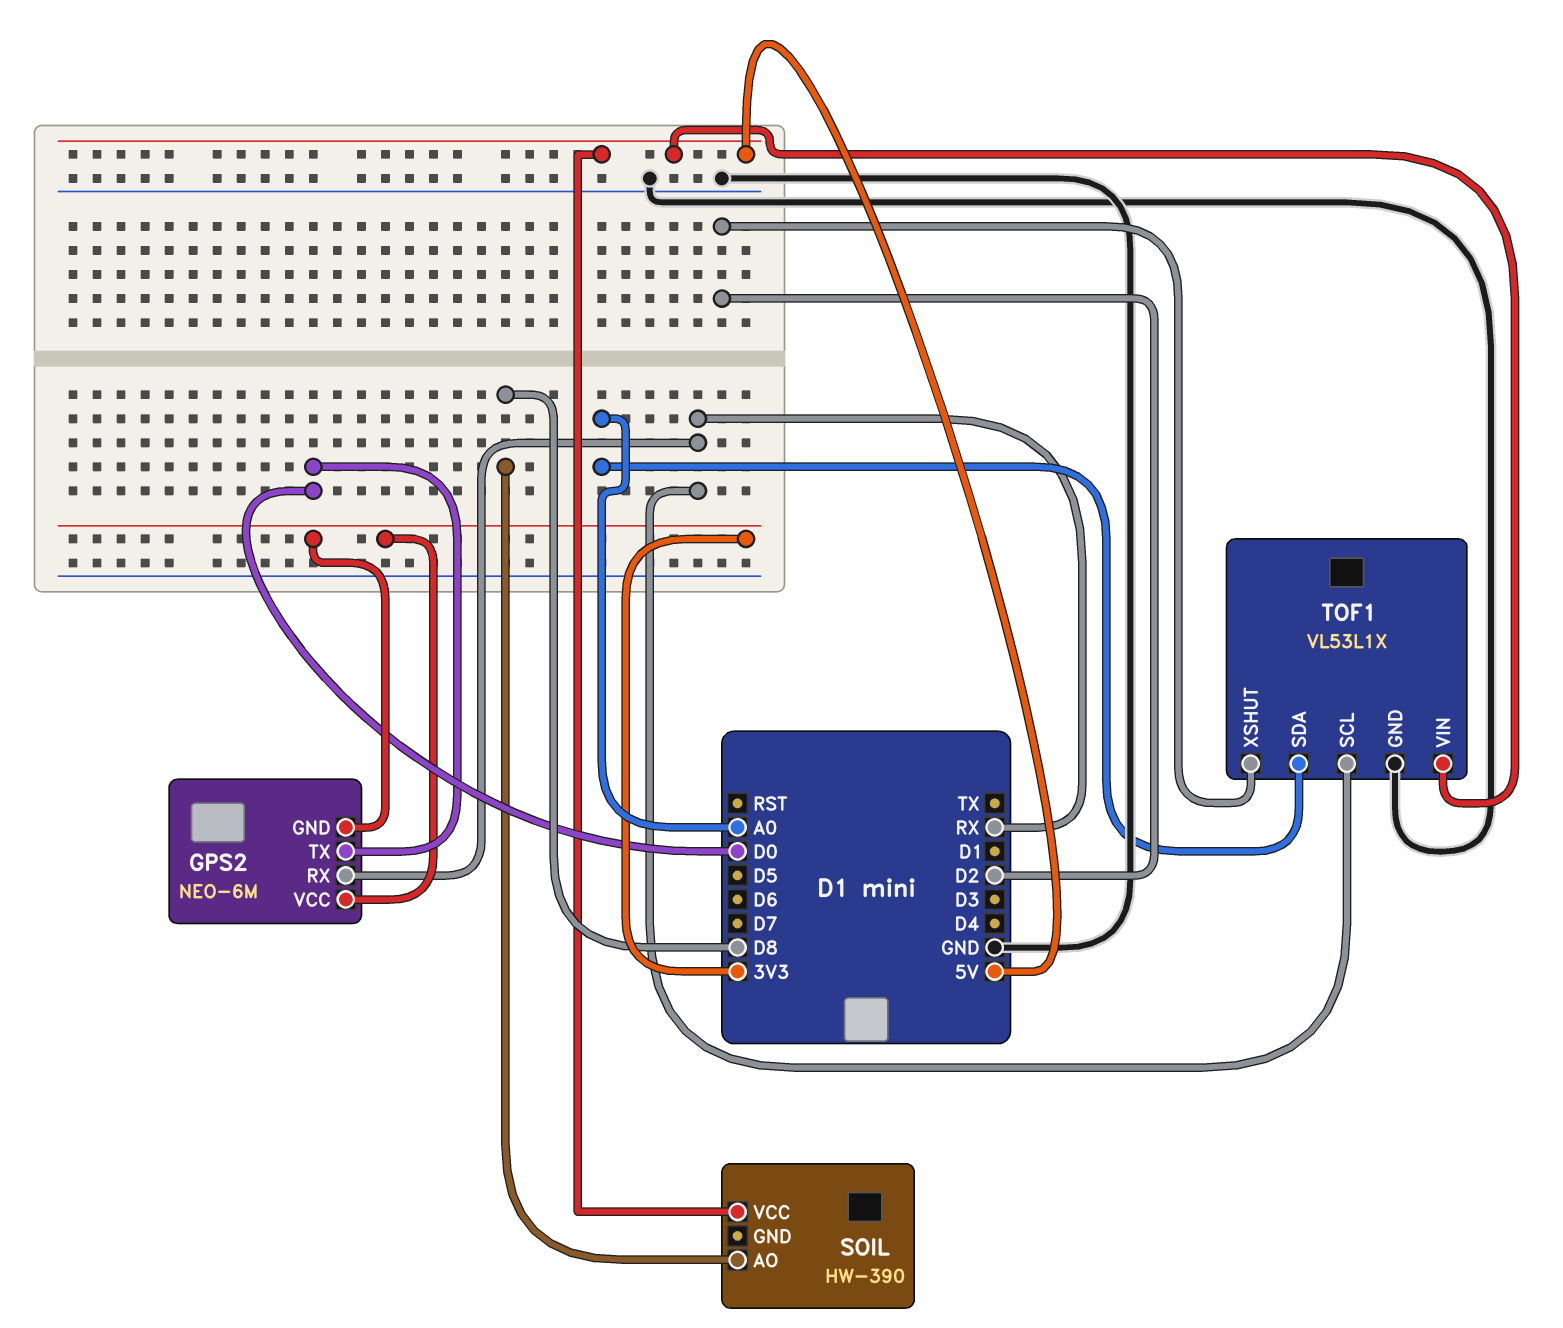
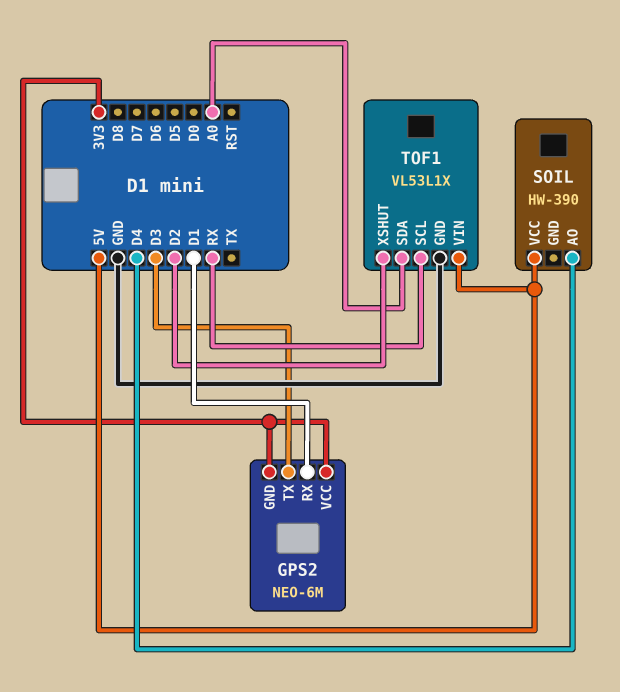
GPS2 pin RX: RX -> D1
GPS2 pin TX: D0 -> D3
SOIL pin AO: D8 -> D4

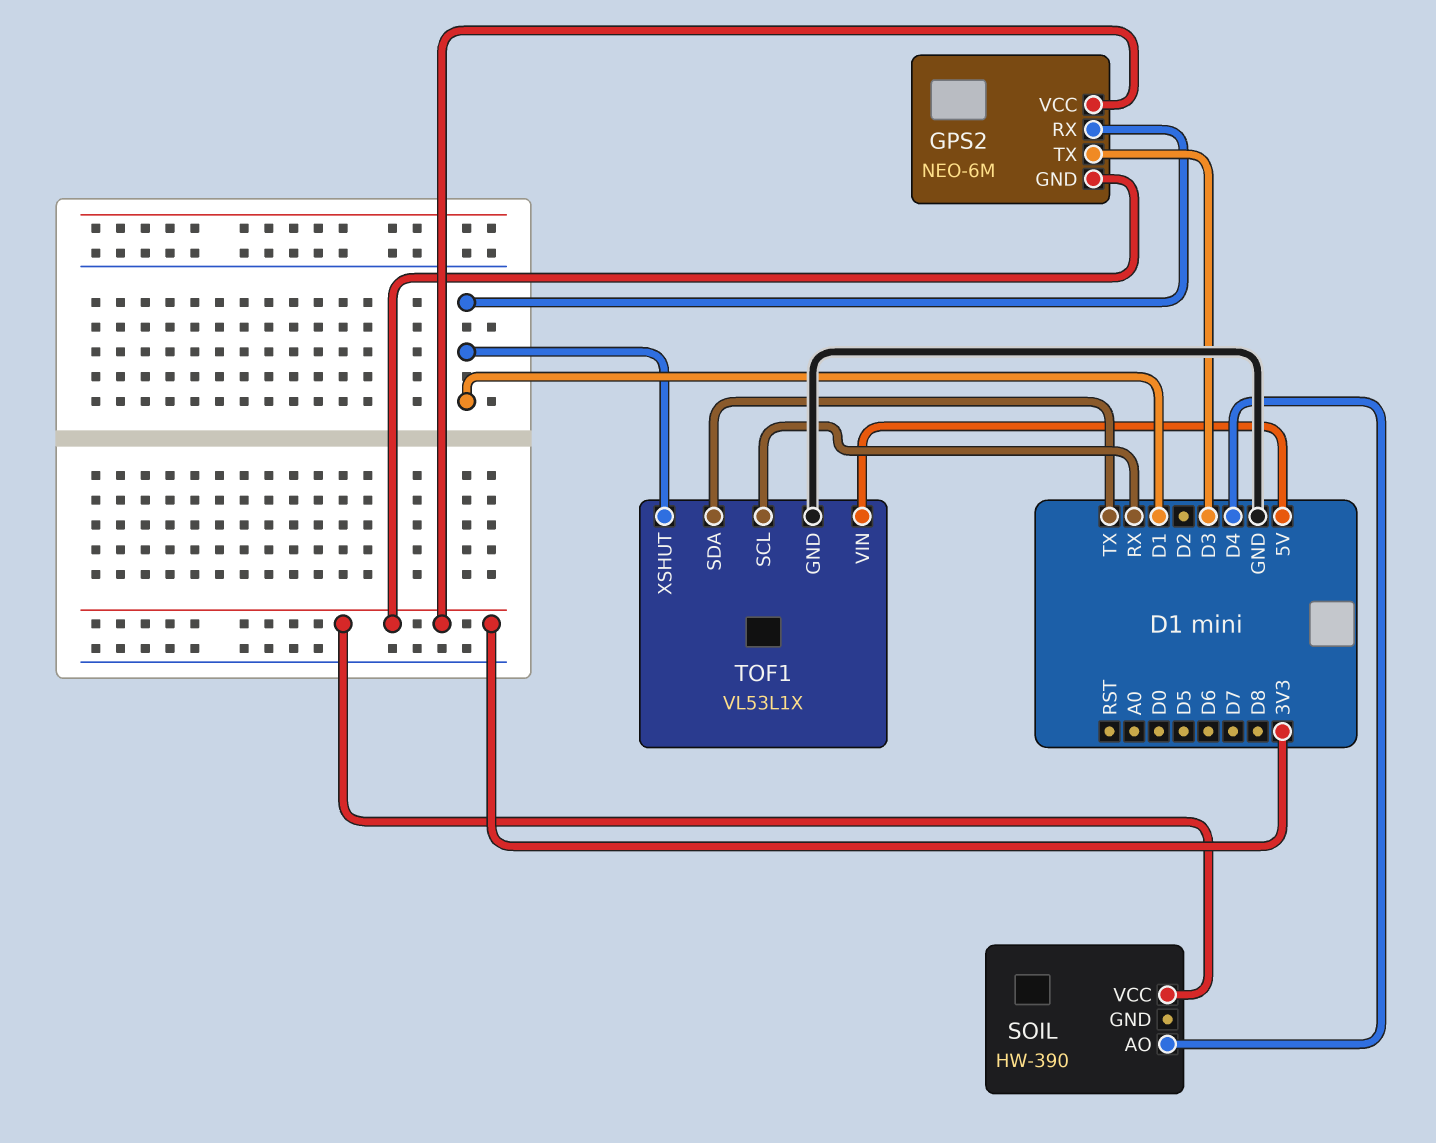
SOIL pin VCC: 5V -> 3V3
TOF1 pin SDA: A0 -> TX
TOF1 pin XSHUT: D2 -> D1

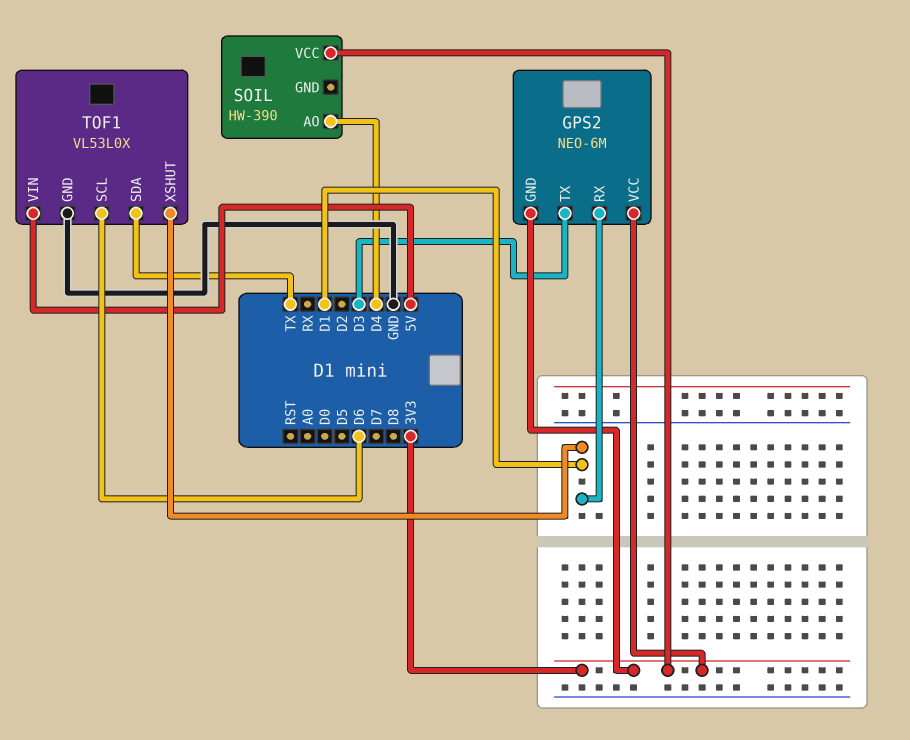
TOF1: VL53L1X -> VL53L0X
TOF1 pin SCL: RX -> D6

